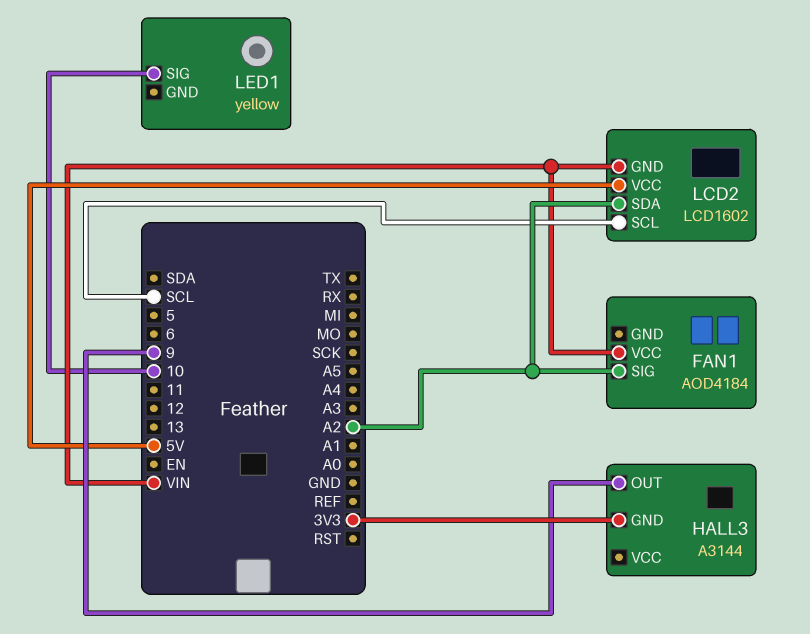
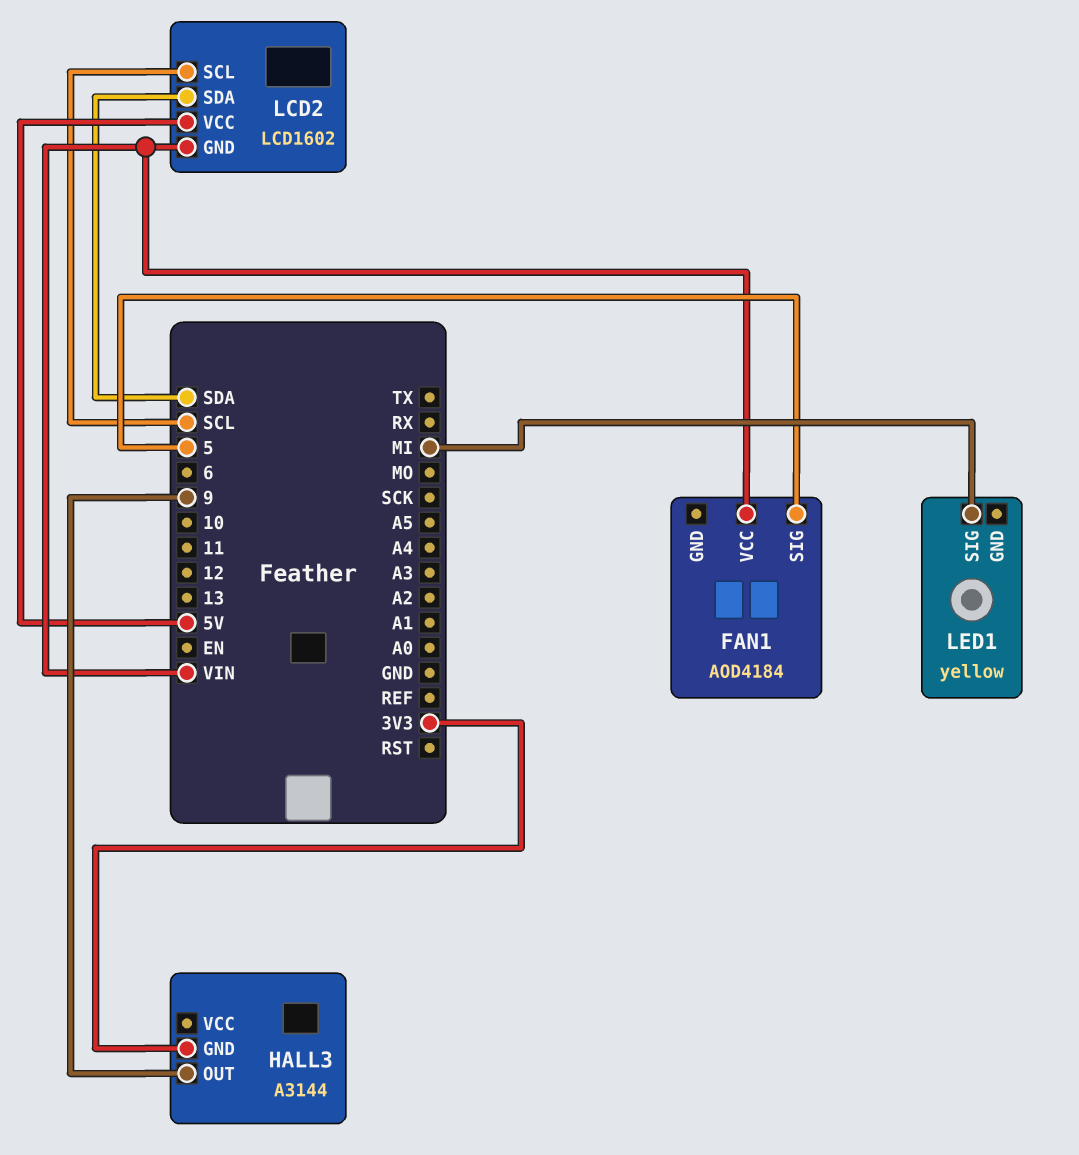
FAN1 pin SIG: A2 -> 5
LCD2 pin SDA: A2 -> SDA
LED1 pin SIG: 10 -> MI

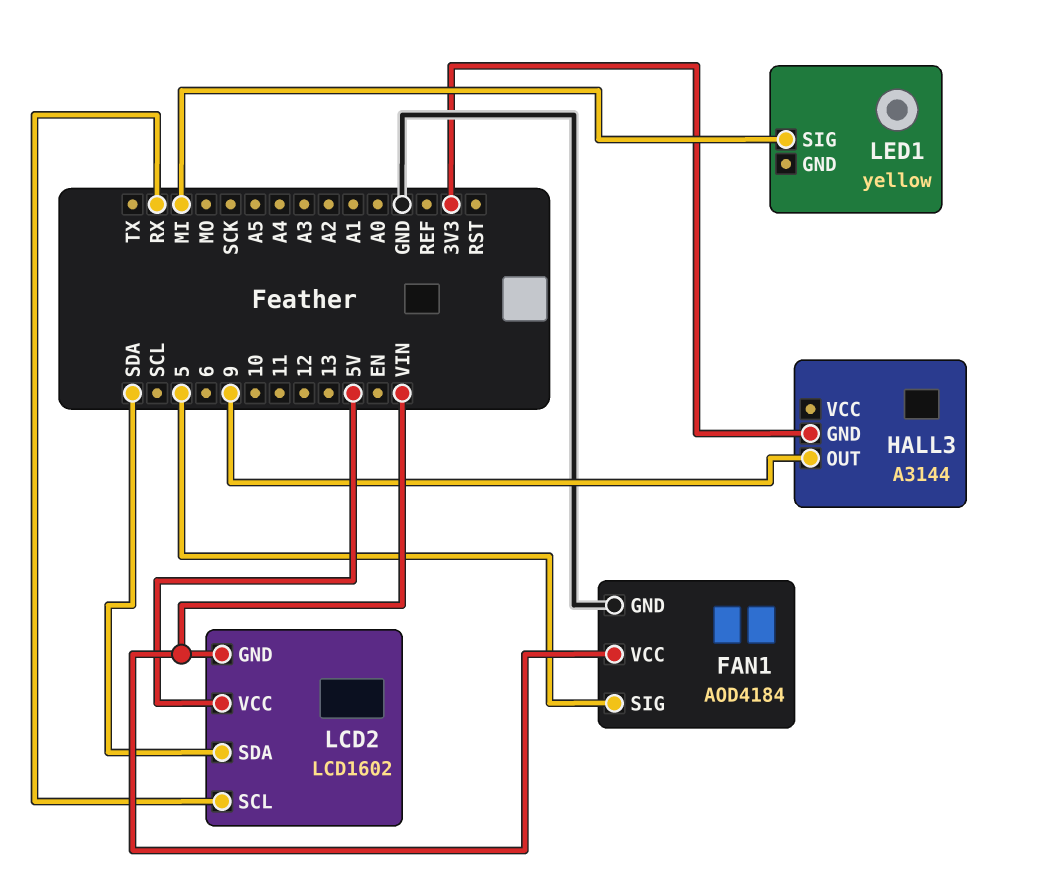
FAN1 pin GND: none -> GND
LCD2 pin SCL: SCL -> RX

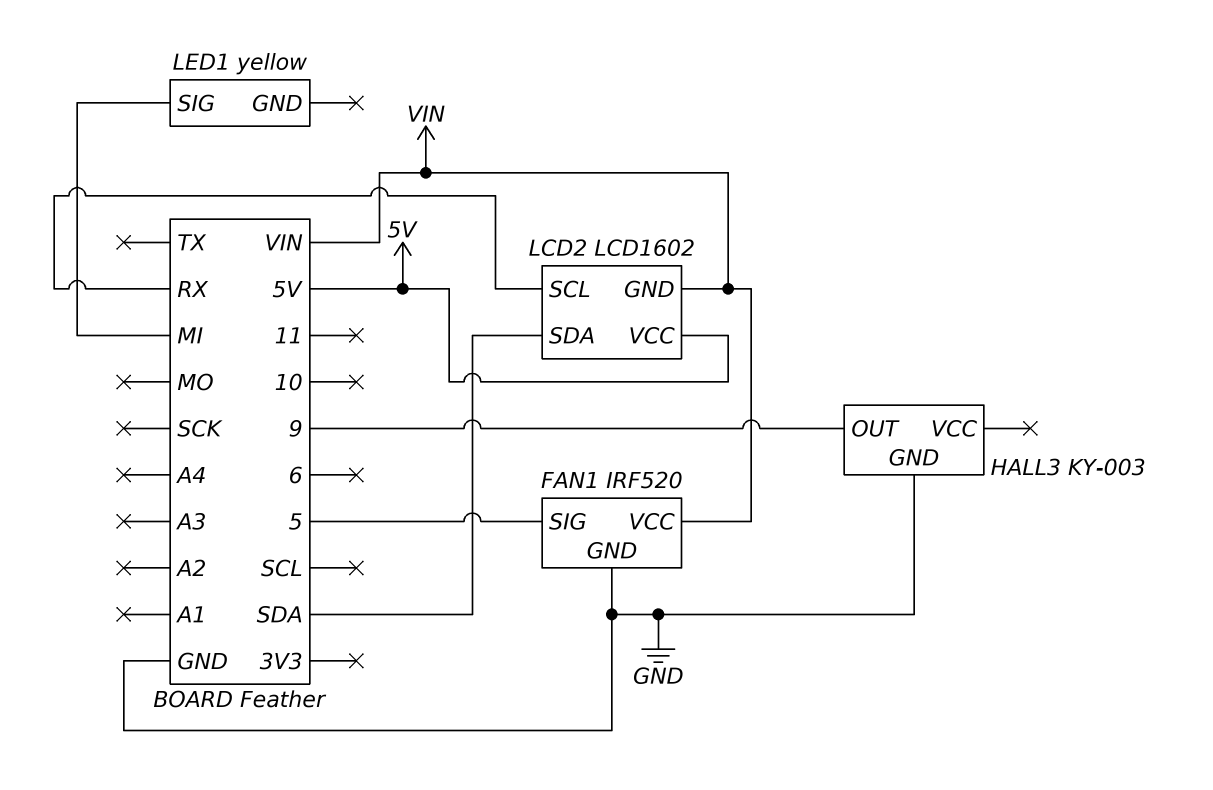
FAN1: AOD4184 -> IRF520
HALL3: A3144 -> KY-003
HALL3 pin GND: 3V3 -> GND

